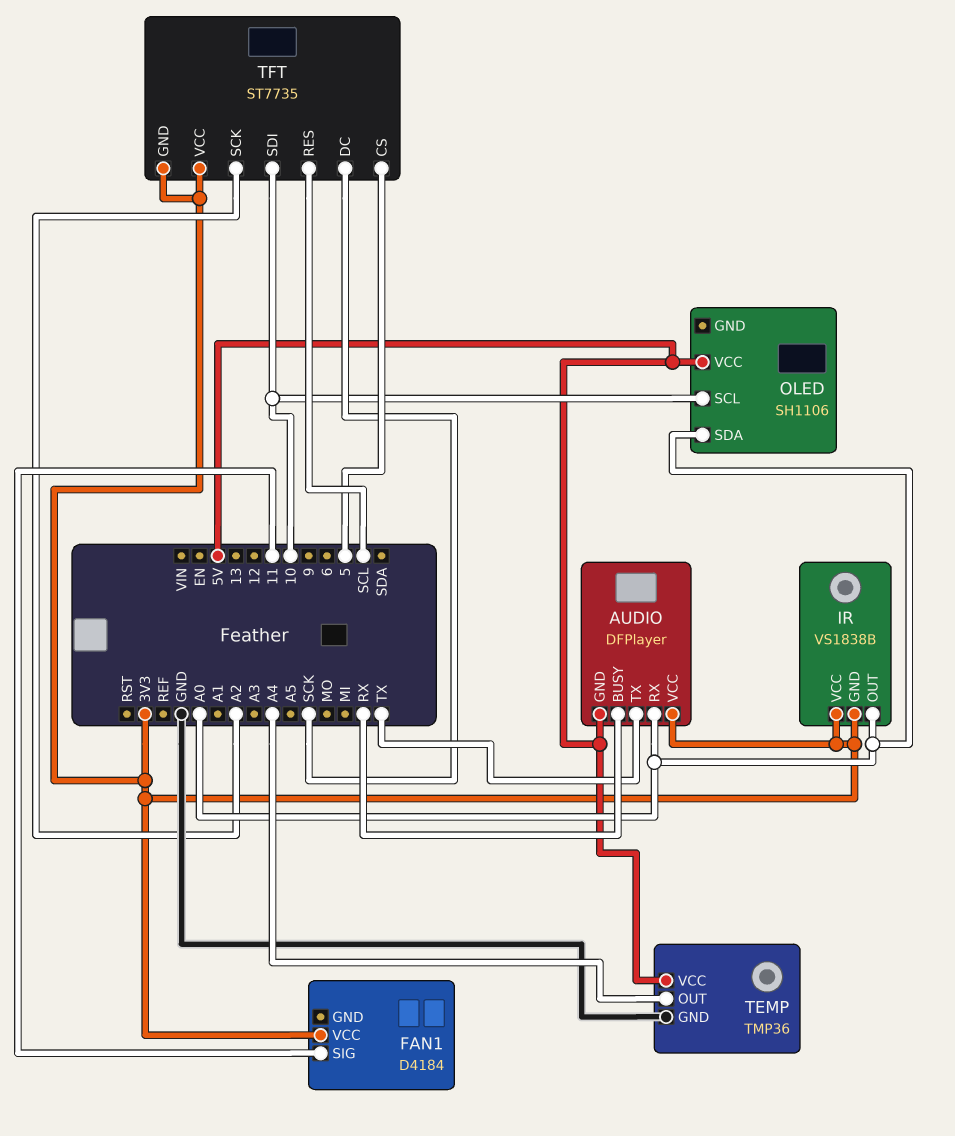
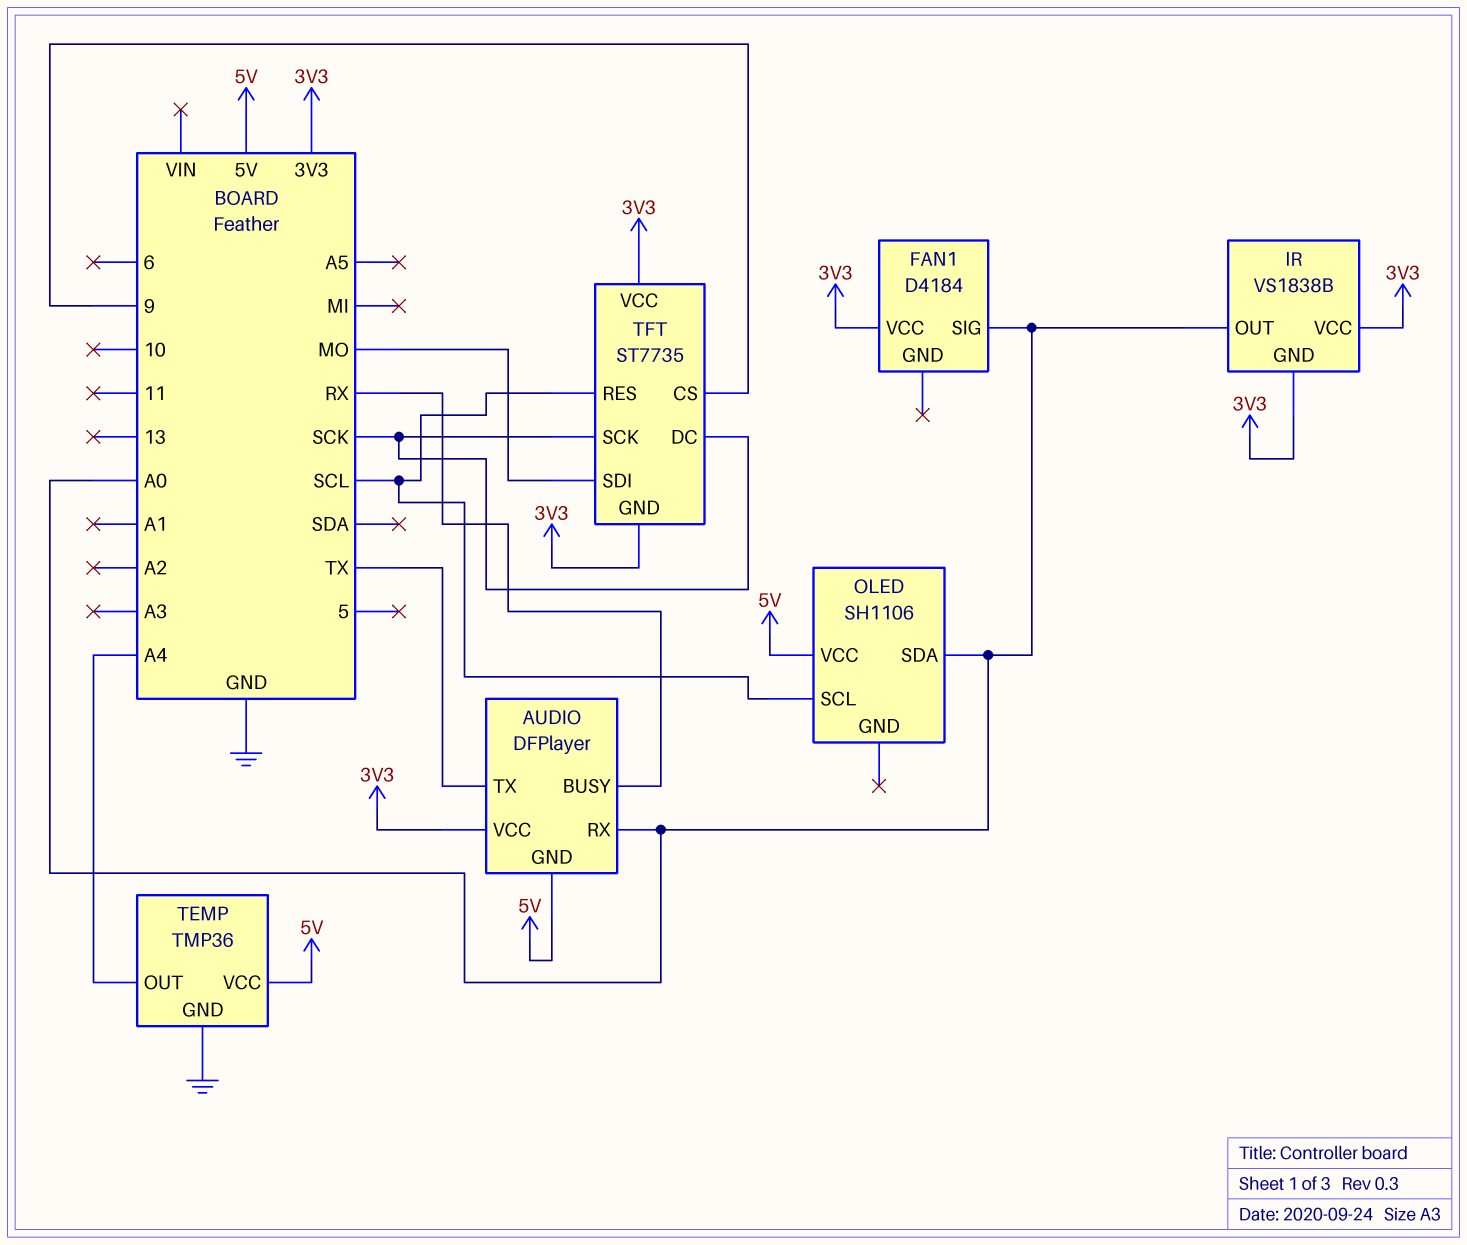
FAN1 pin SIG: 11 -> A0
OLED pin SCL: 10 -> SCL
TFT pin CS: 5 -> 9
TFT pin SCK: A2 -> SCK
TFT pin SDI: 10 -> MO

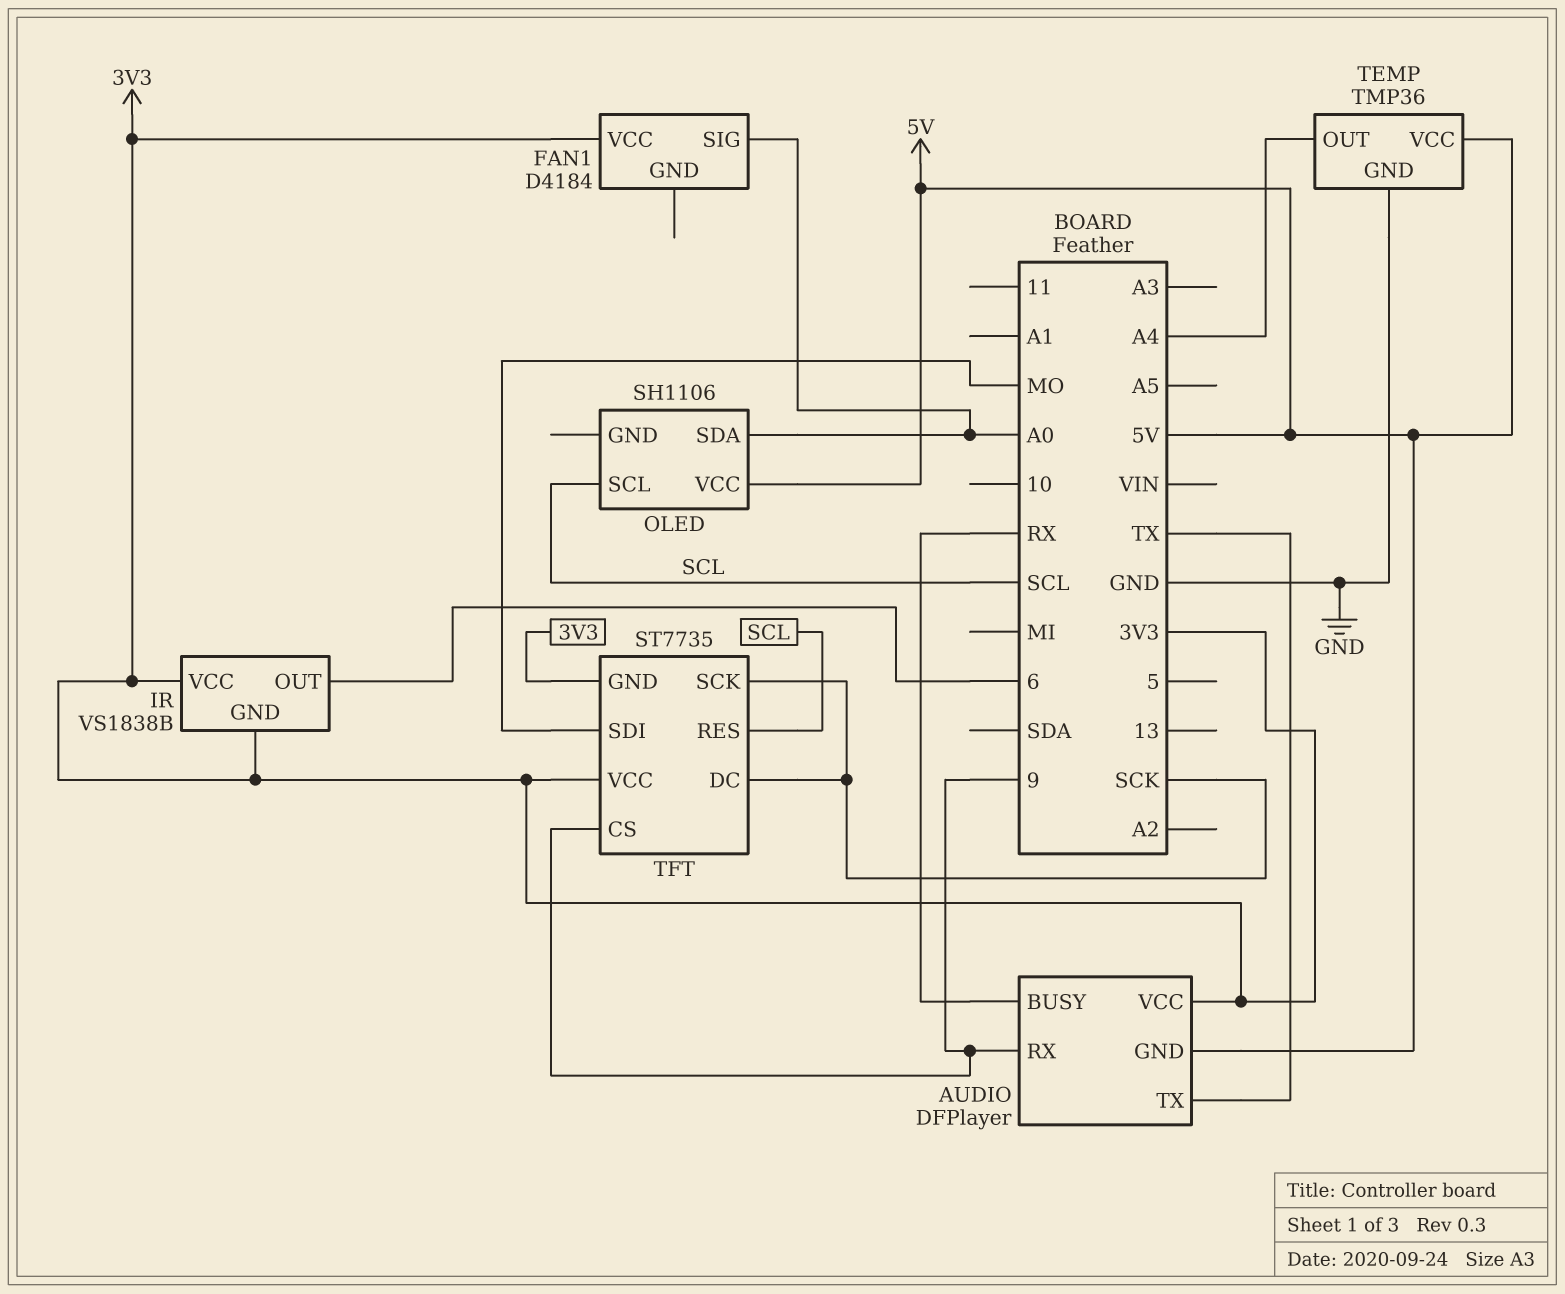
AUDIO pin RX: A0 -> 9
IR pin OUT: A0 -> 6

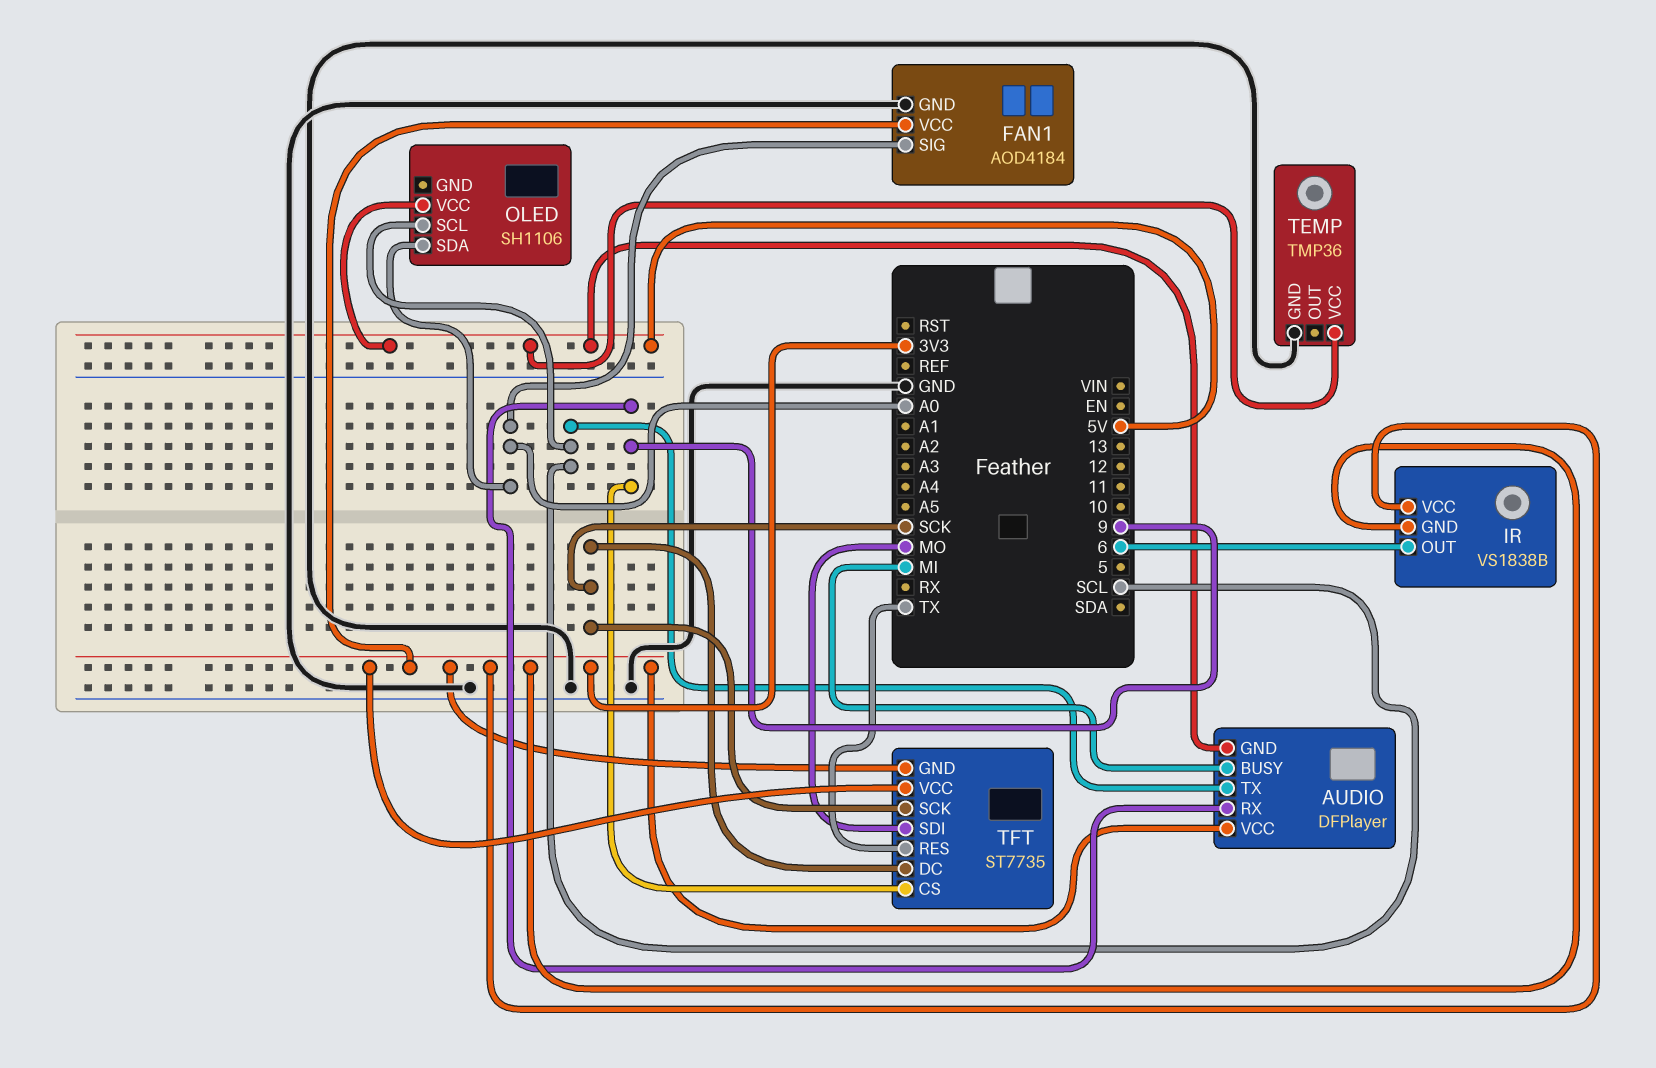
AUDIO pin BUSY: RX -> MI
AUDIO pin TX: TX -> SCL
FAN1: D4184 -> AOD4184
FAN1 pin GND: none -> GND
TEMP pin OUT: A4 -> none
TFT pin RES: SCL -> TX

